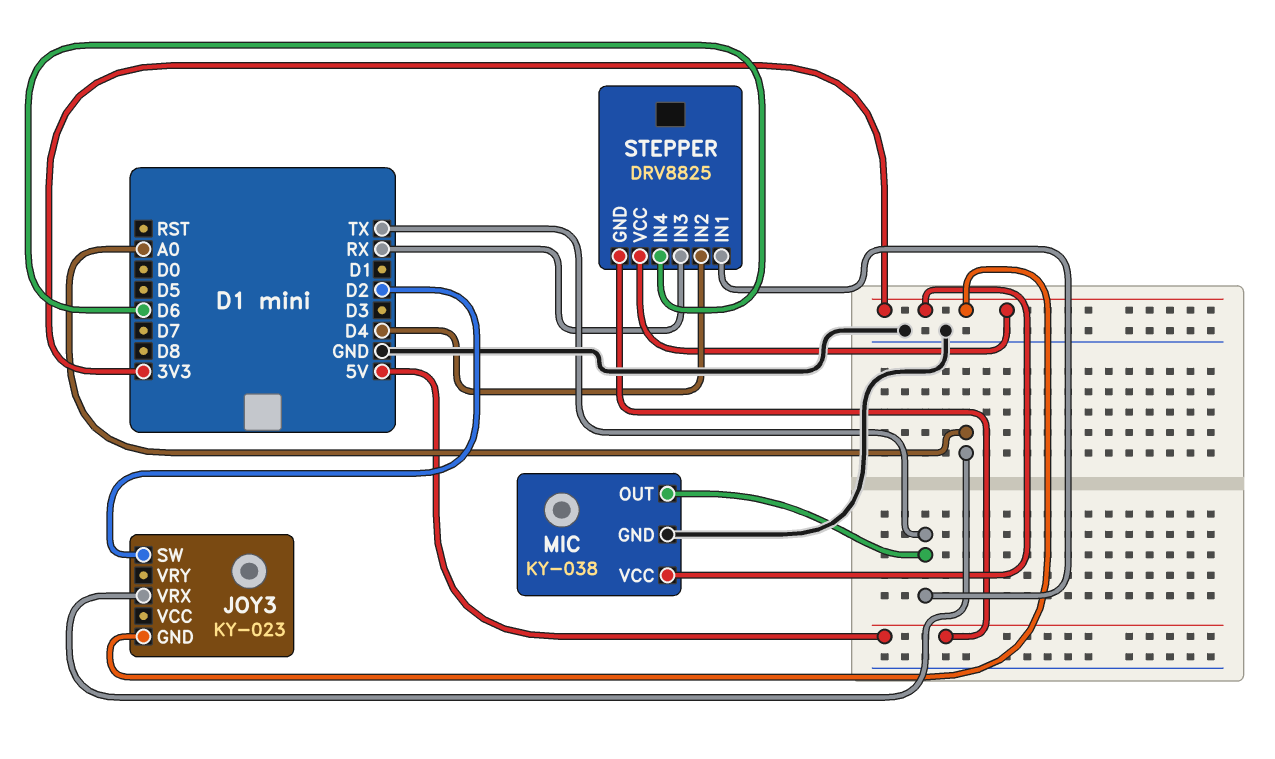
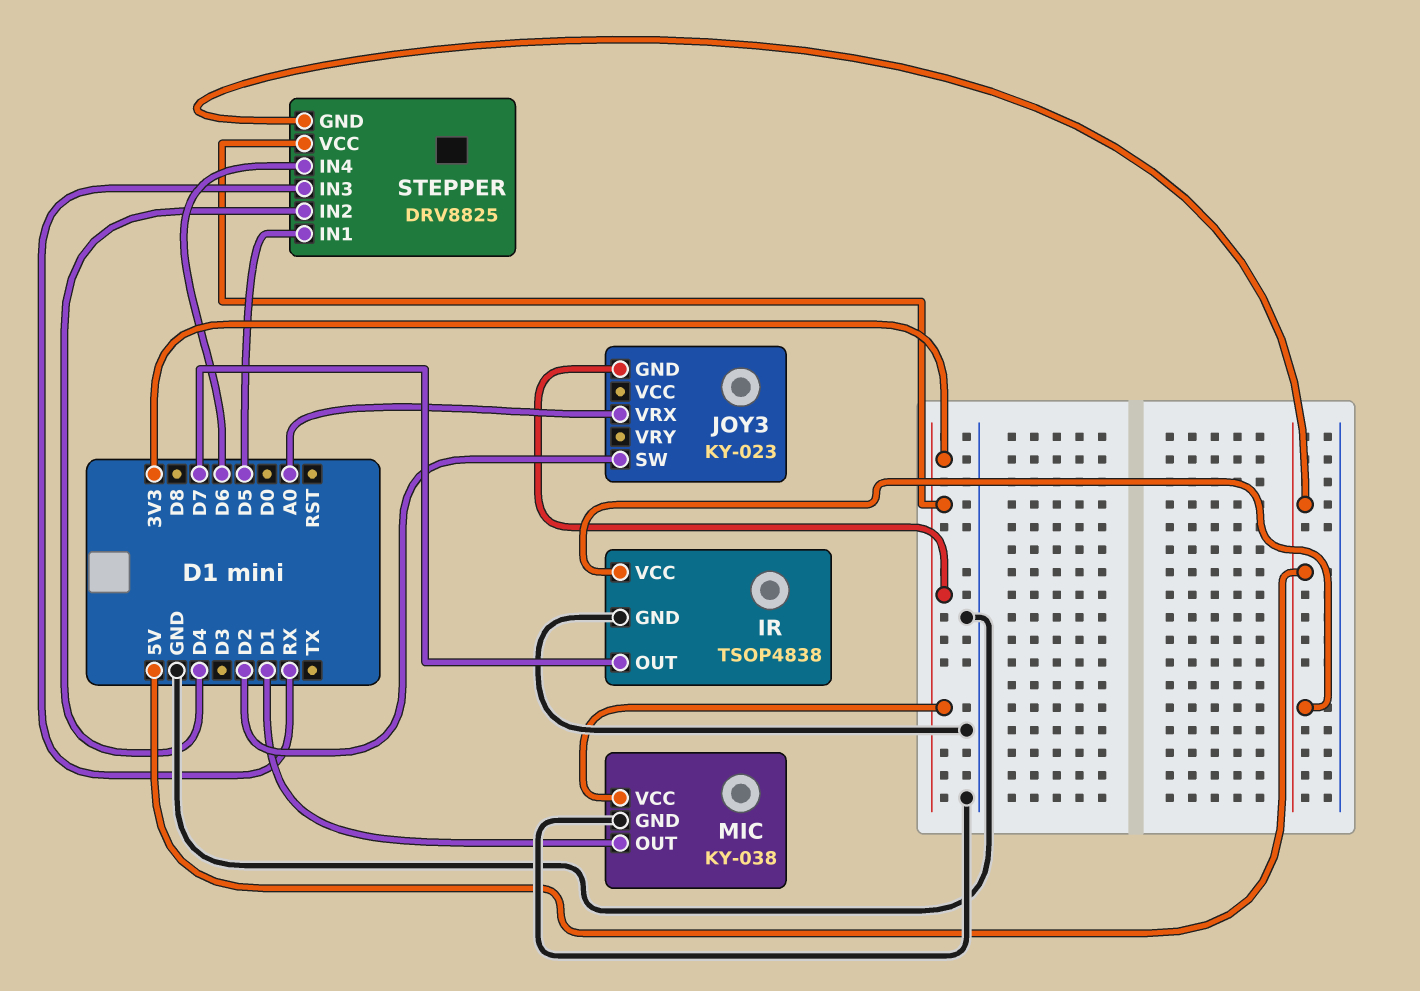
IR: none -> TSOP4838
IR pin GND: none -> GND
IR pin OUT: none -> D7
IR pin VCC: none -> 5V
MIC pin OUT: TX -> D1
STEPPER pin IN1: TX -> D5

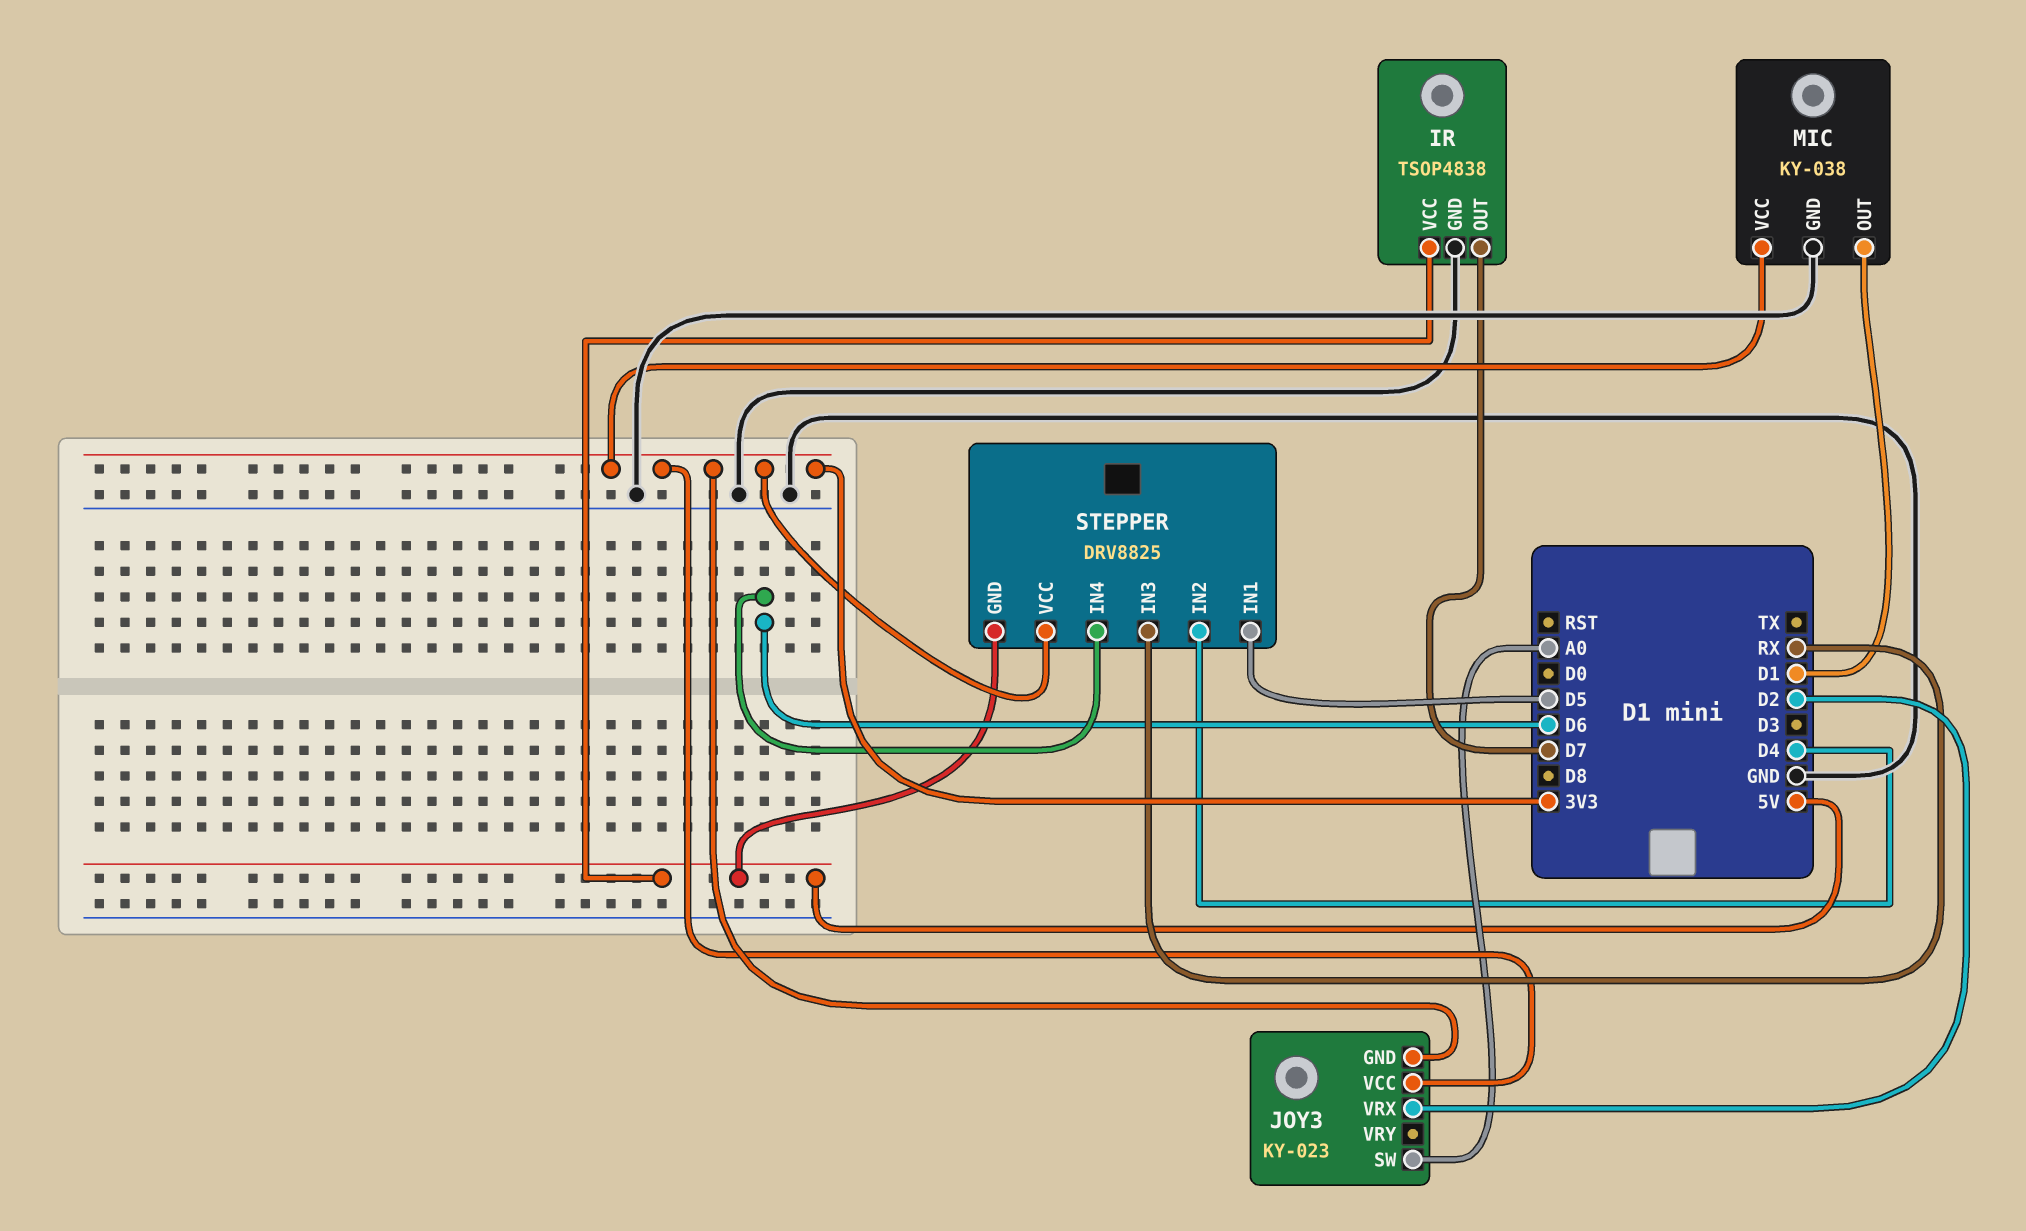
JOY3 pin SW: D2 -> A0
JOY3 pin VCC: none -> 3V3
JOY3 pin VRX: A0 -> D2

